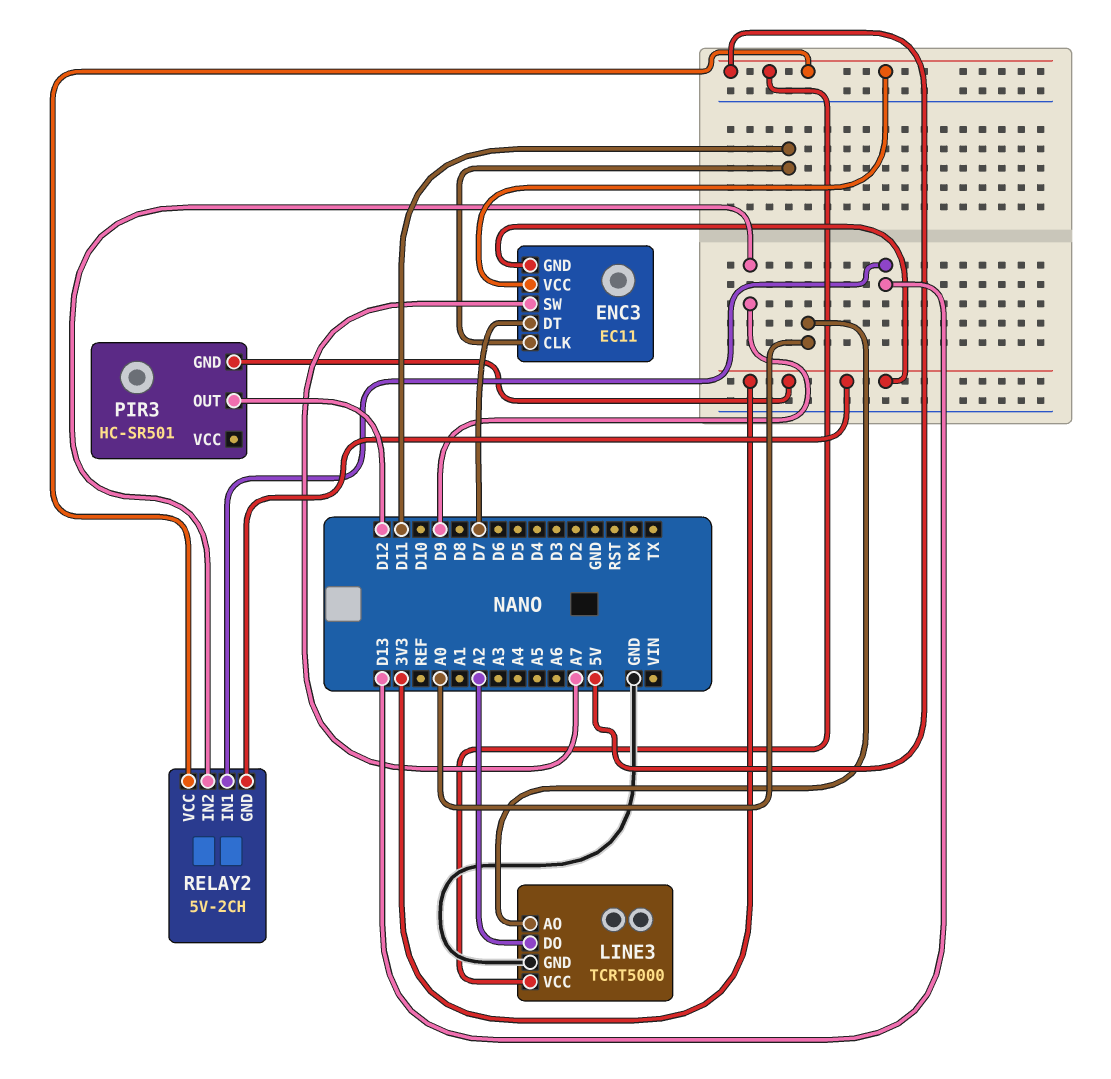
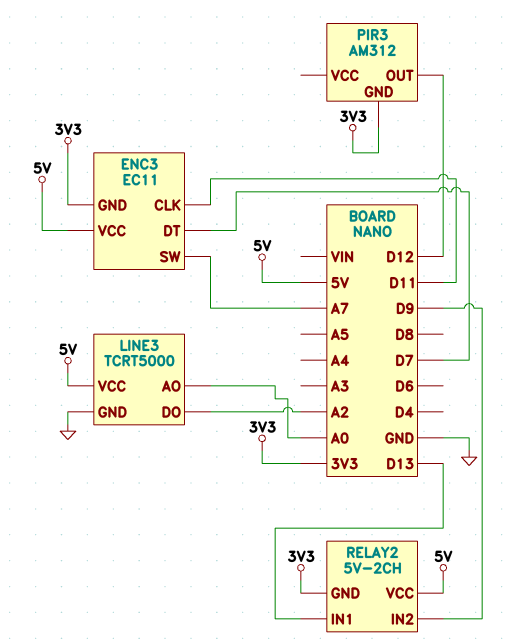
PIR3: HC-SR501 -> AM312

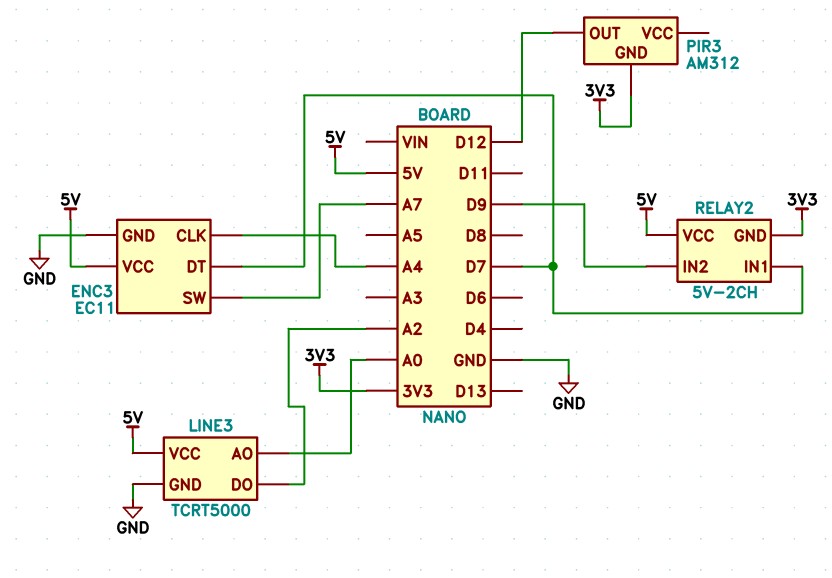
ENC3 pin CLK: D11 -> A4
ENC3 pin GND: 3V3 -> GND
RELAY2 pin IN1: D13 -> D7

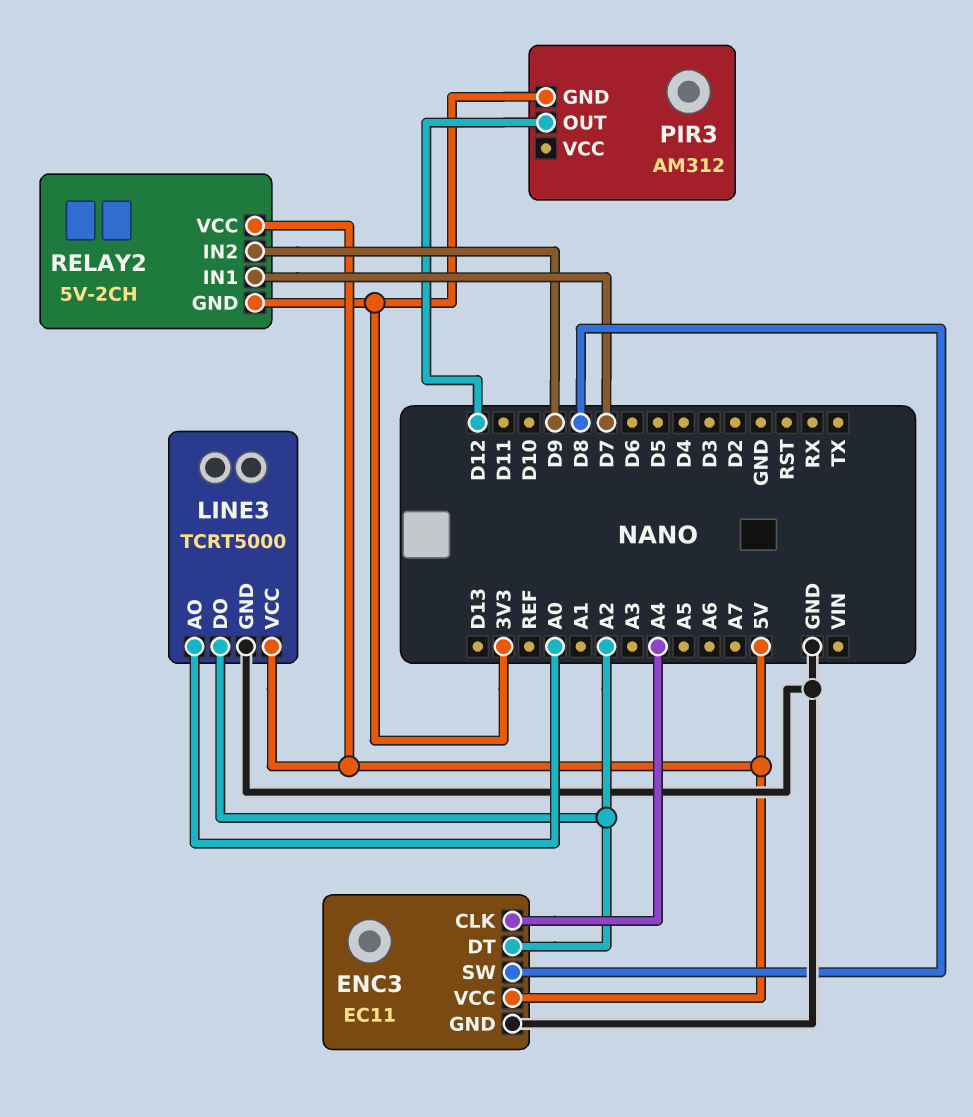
ENC3 pin DT: D7 -> A2
ENC3 pin SW: A7 -> D8

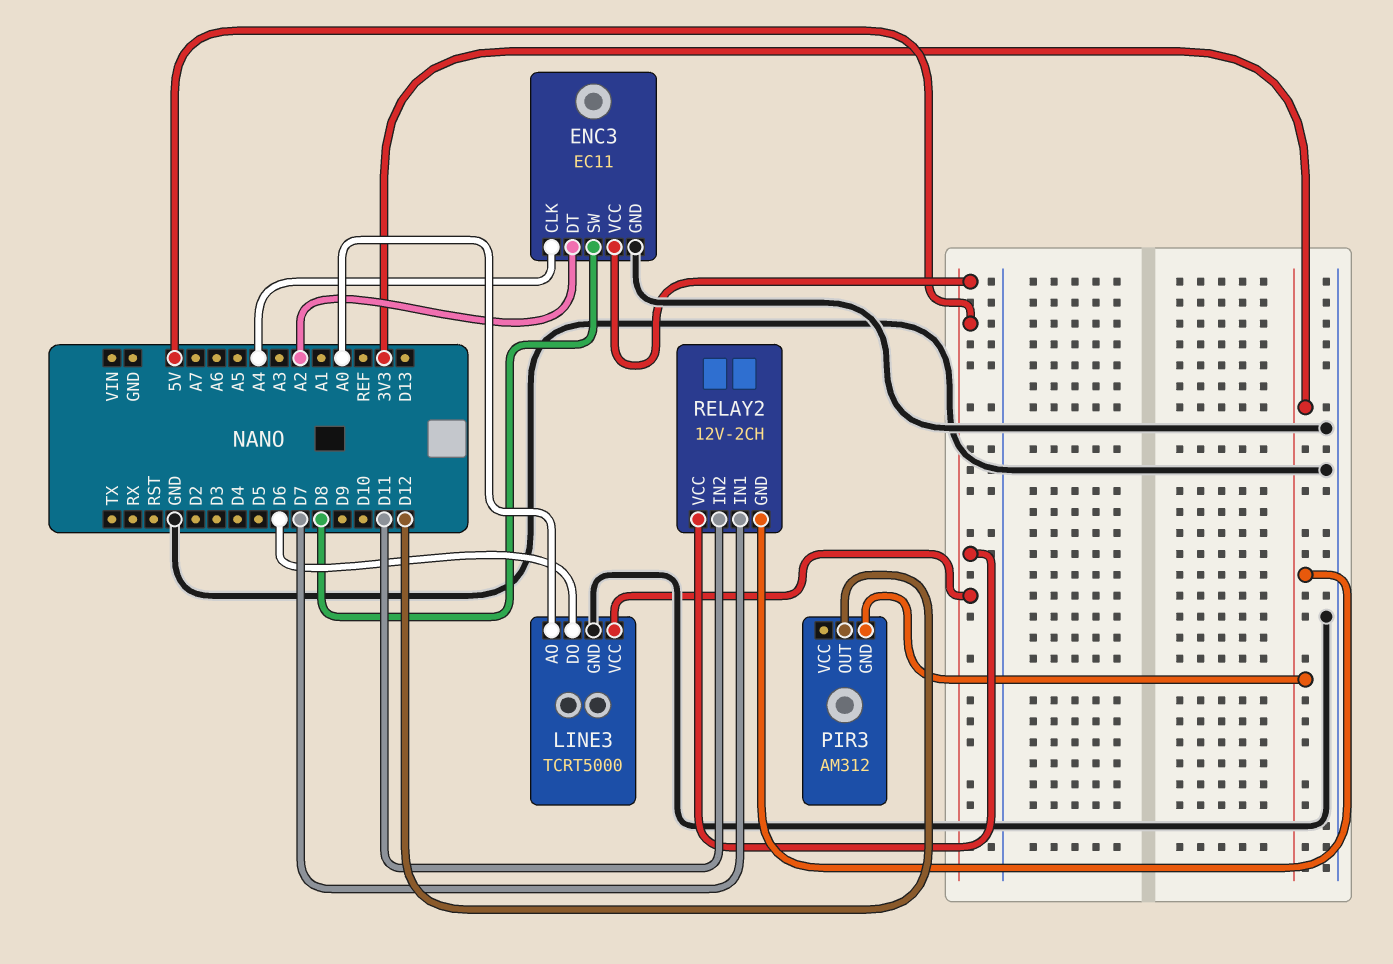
LINE3 pin DO: A2 -> D6
RELAY2: 5V-2CH -> 12V-2CH
RELAY2 pin IN2: D9 -> D11

